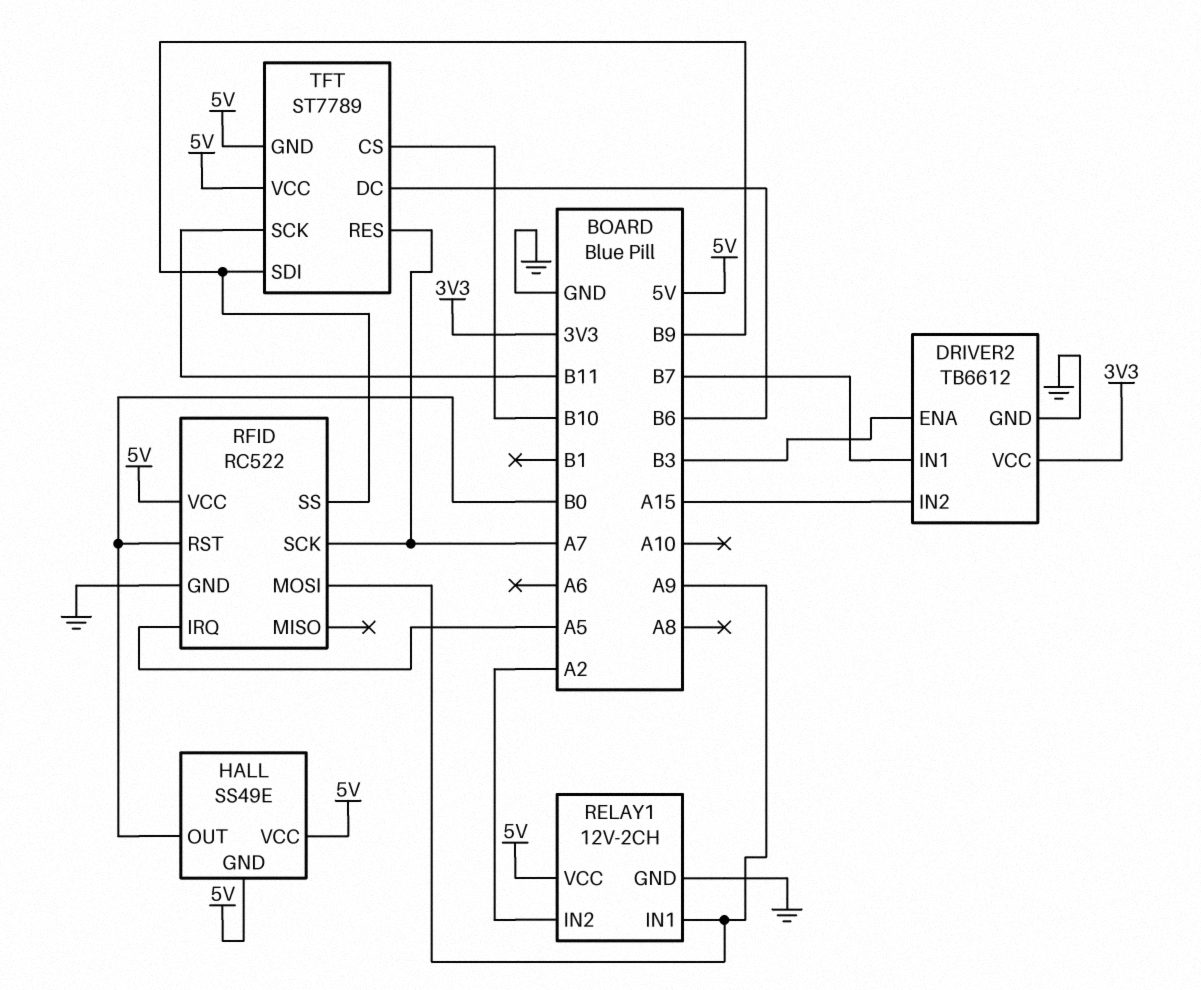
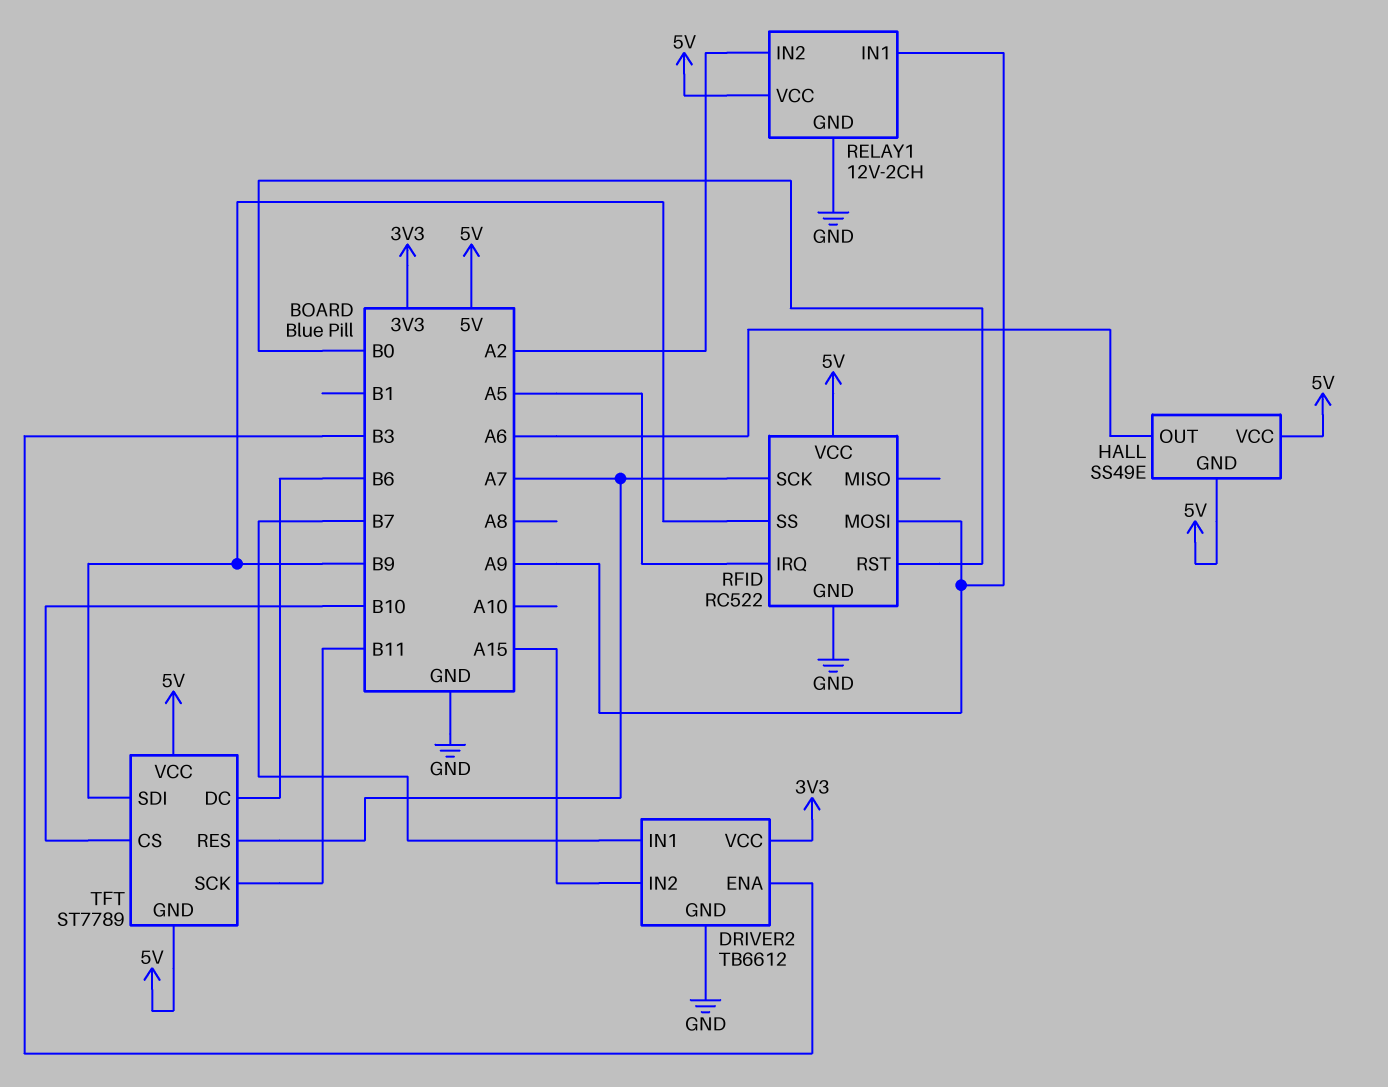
HALL pin OUT: B0 -> A6

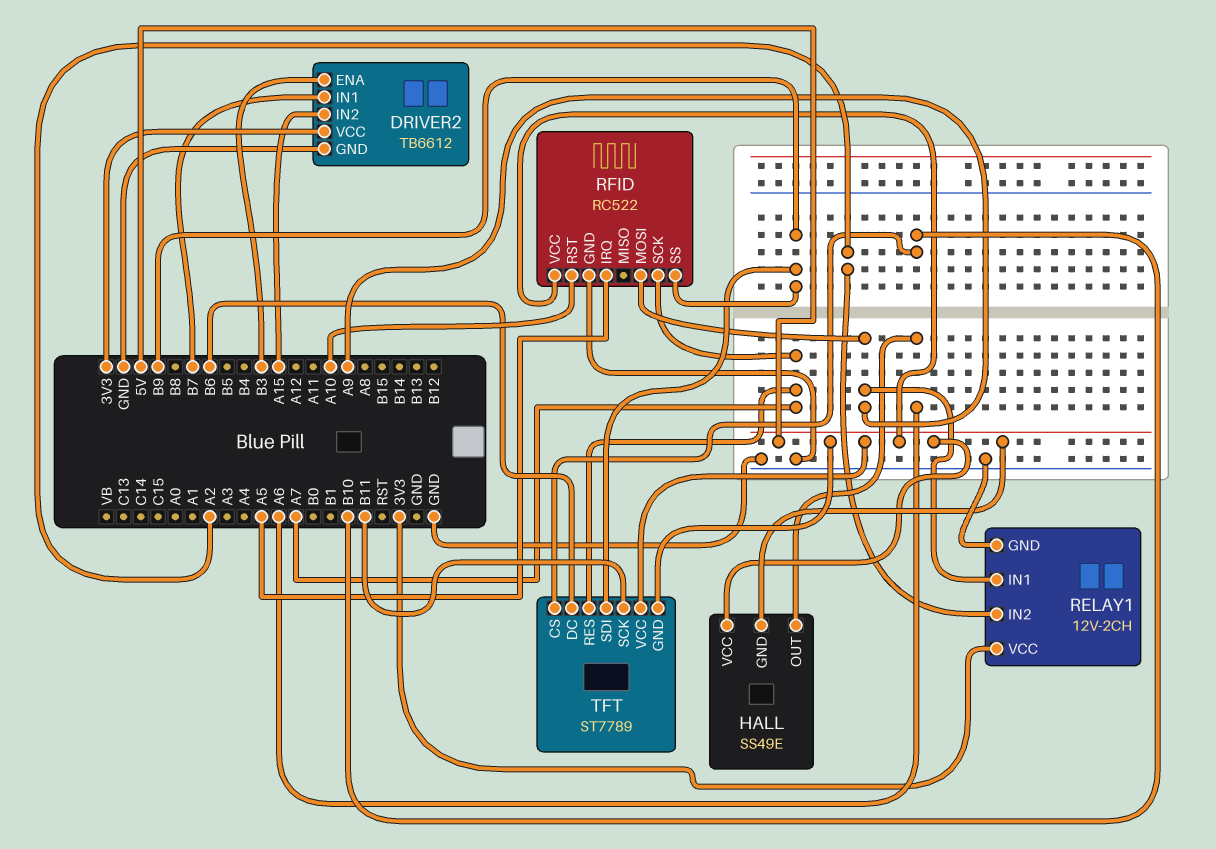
RELAY1 pin VCC: 5V -> 3V3
RFID pin RST: B0 -> A10

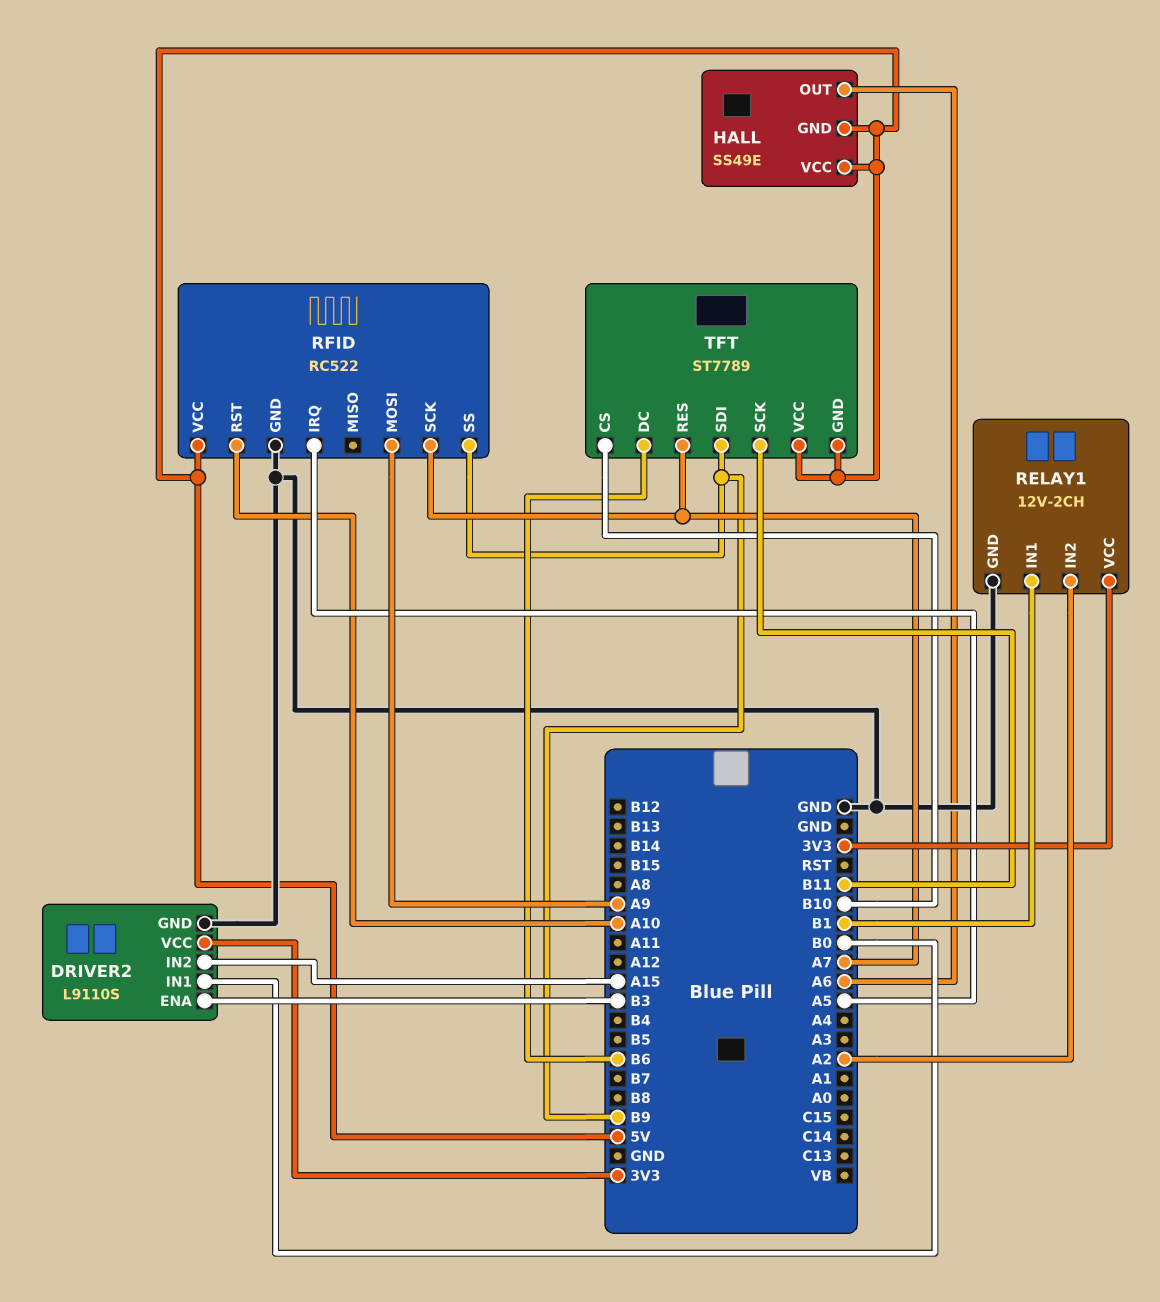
DRIVER2: TB6612 -> L9110S
DRIVER2 pin IN1: B7 -> B0
RELAY1 pin IN1: A9 -> B1

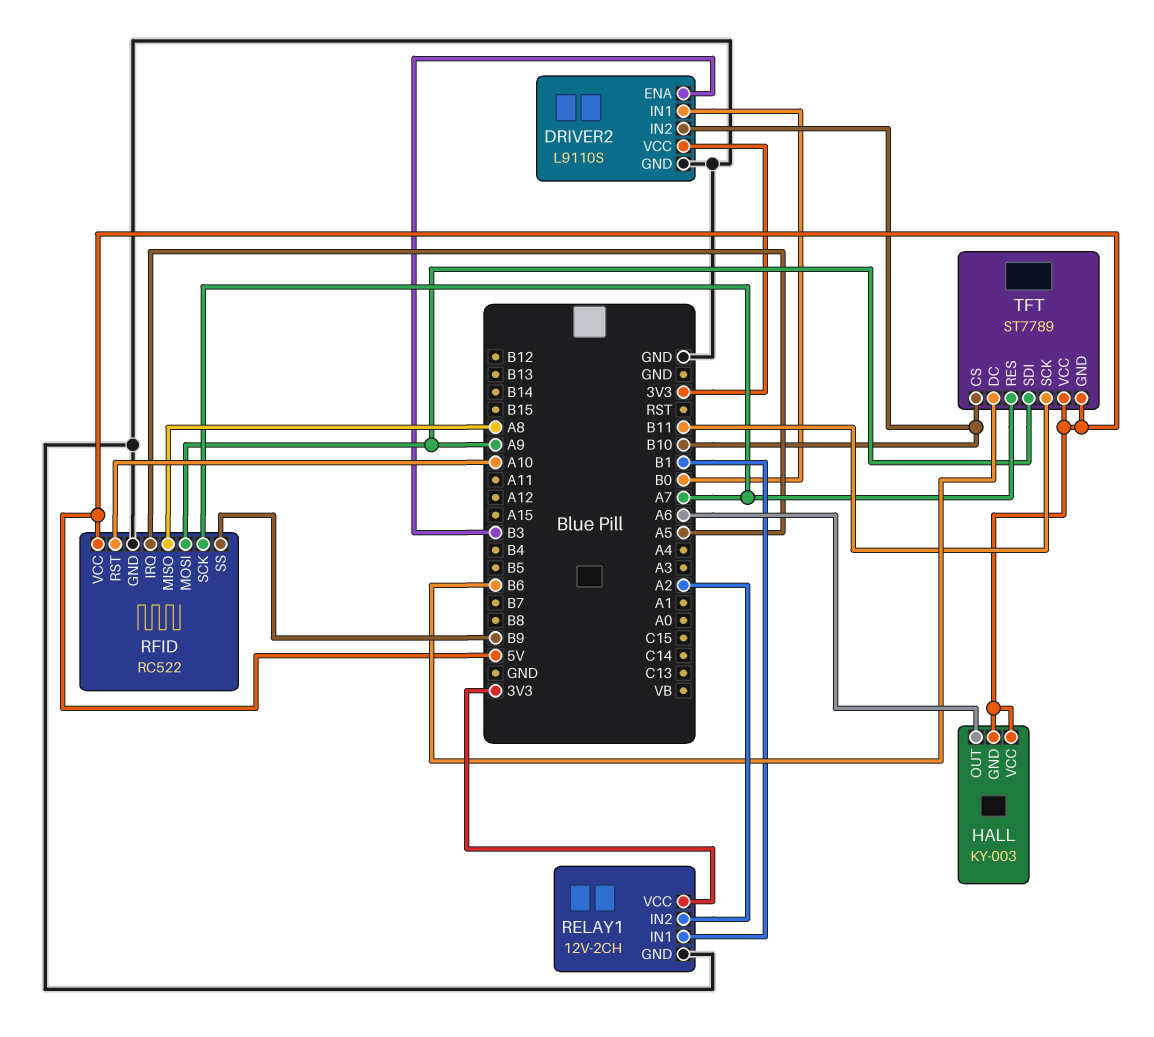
DRIVER2 pin IN2: A15 -> B10
HALL: SS49E -> KY-003
RFID pin MISO: none -> A8
TFT pin SDI: B9 -> A9

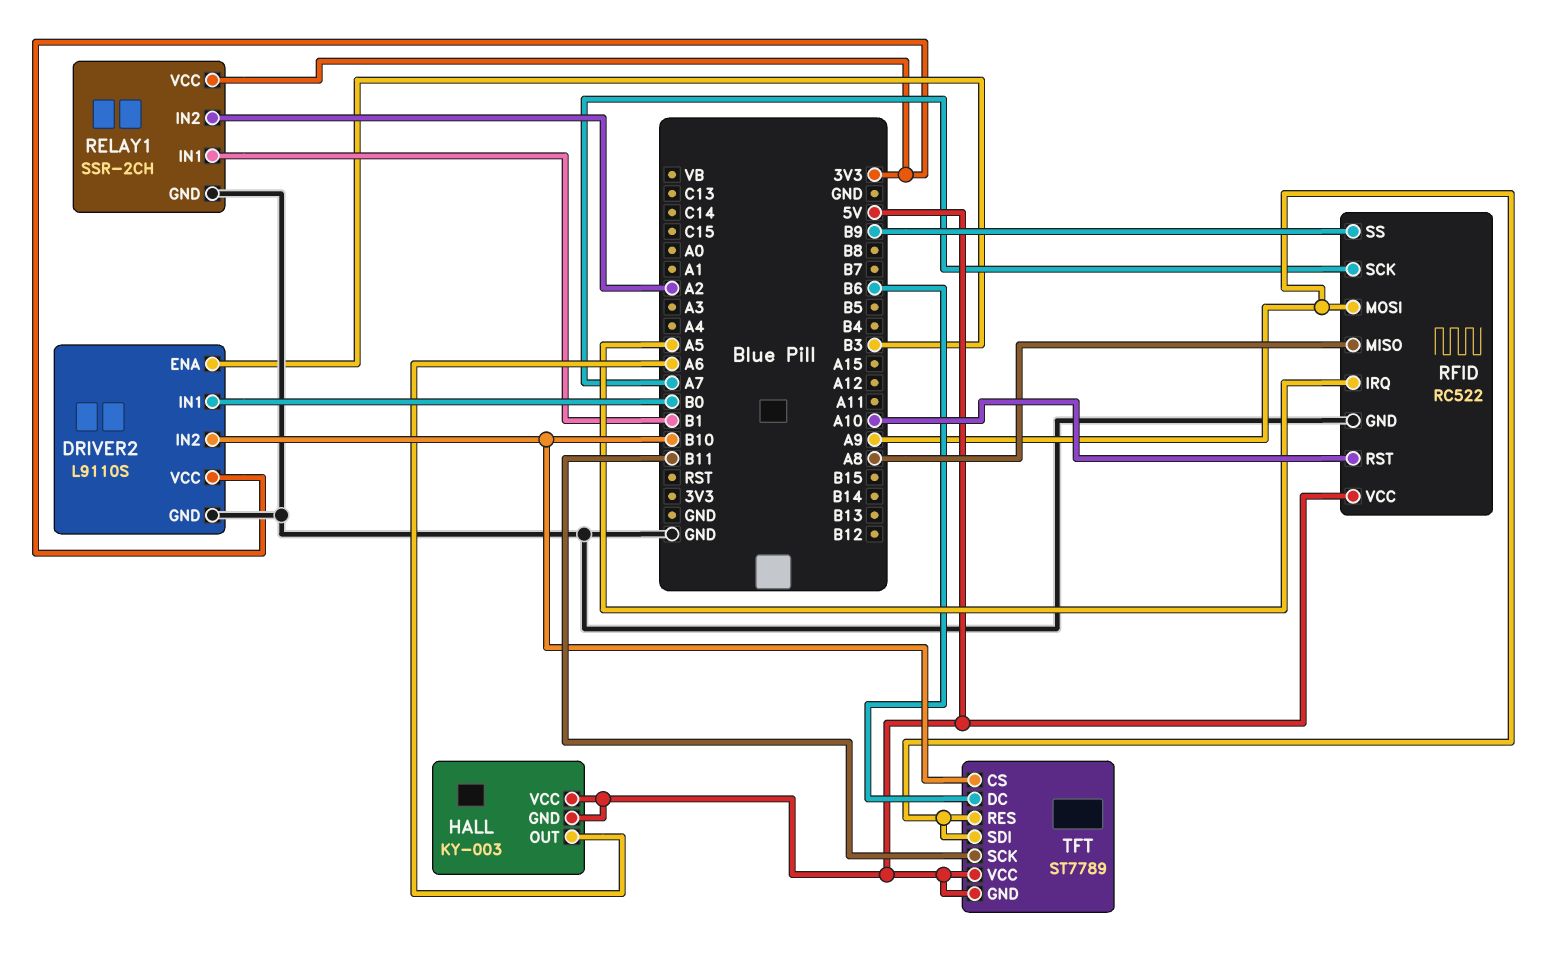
RELAY1: 12V-2CH -> SSR-2CH
TFT pin RES: A7 -> A9

